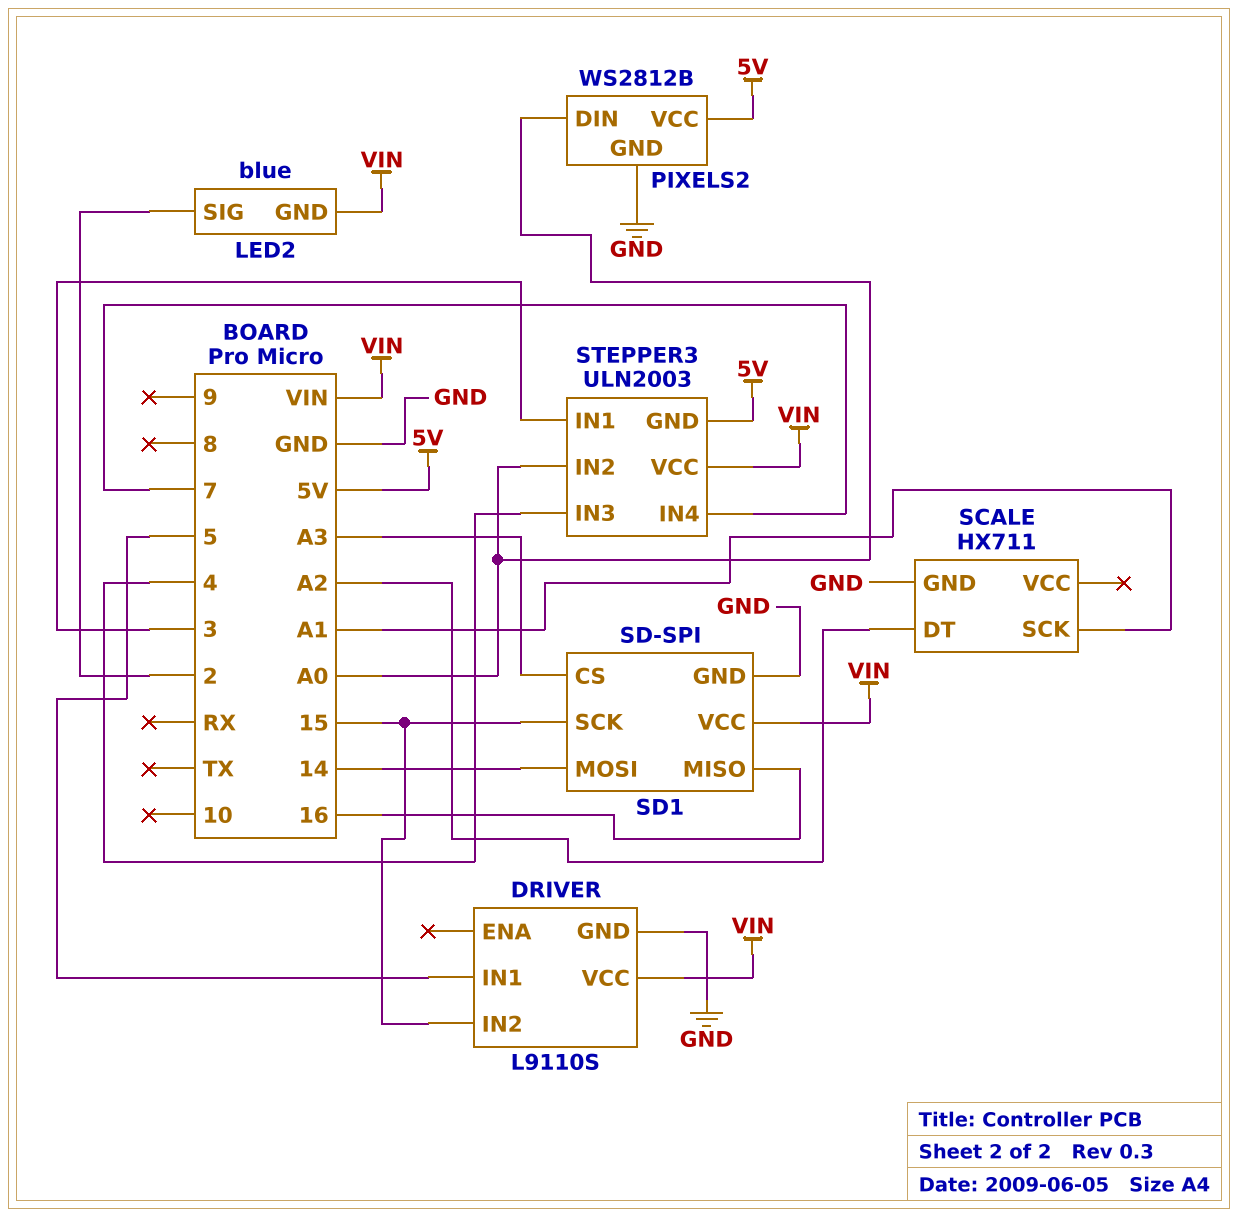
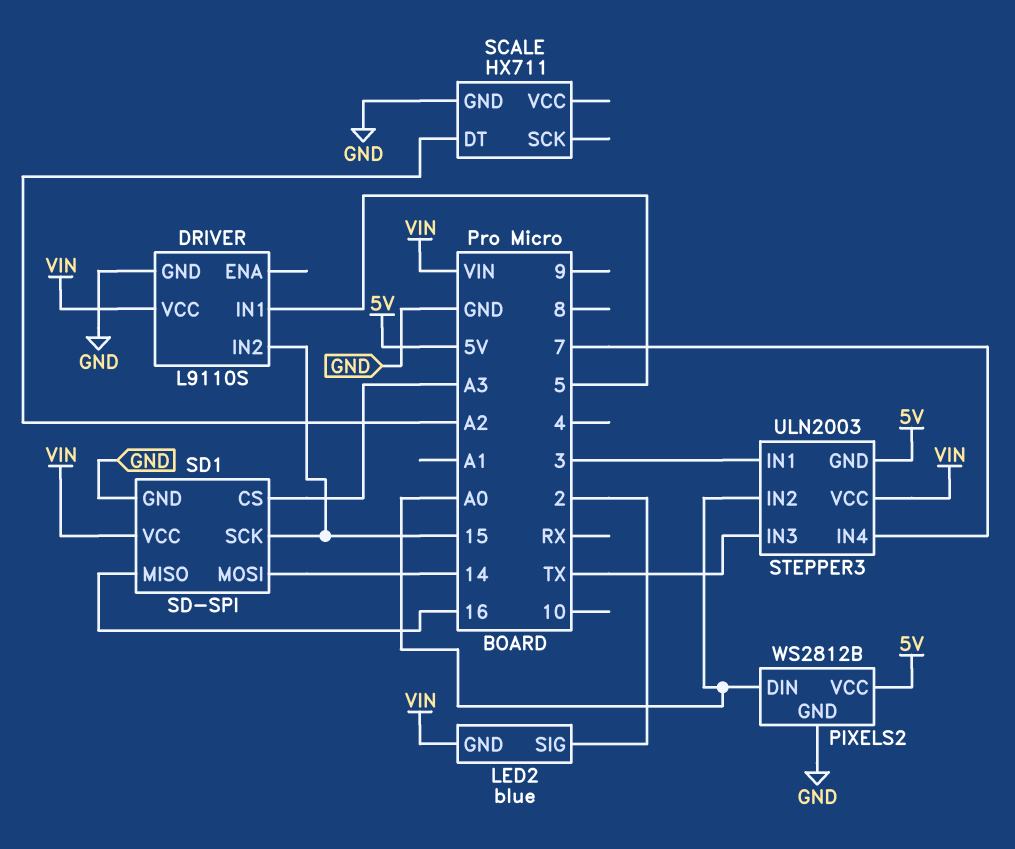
SCALE pin SCK: A1 -> none
STEPPER3 pin IN3: 4 -> TX

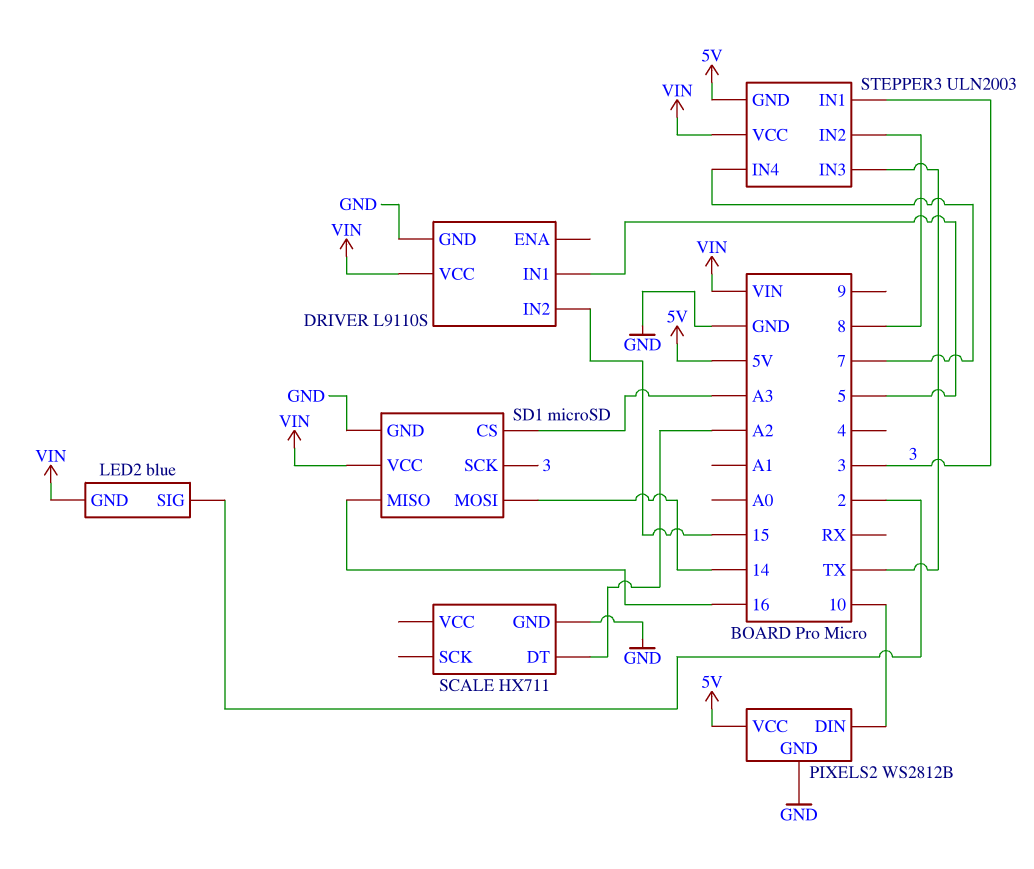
PIXELS2 pin DIN: A0 -> 10
SD1: SD-SPI -> microSD
SD1 pin SCK: 15 -> 3
STEPPER3 pin IN2: A0 -> 8

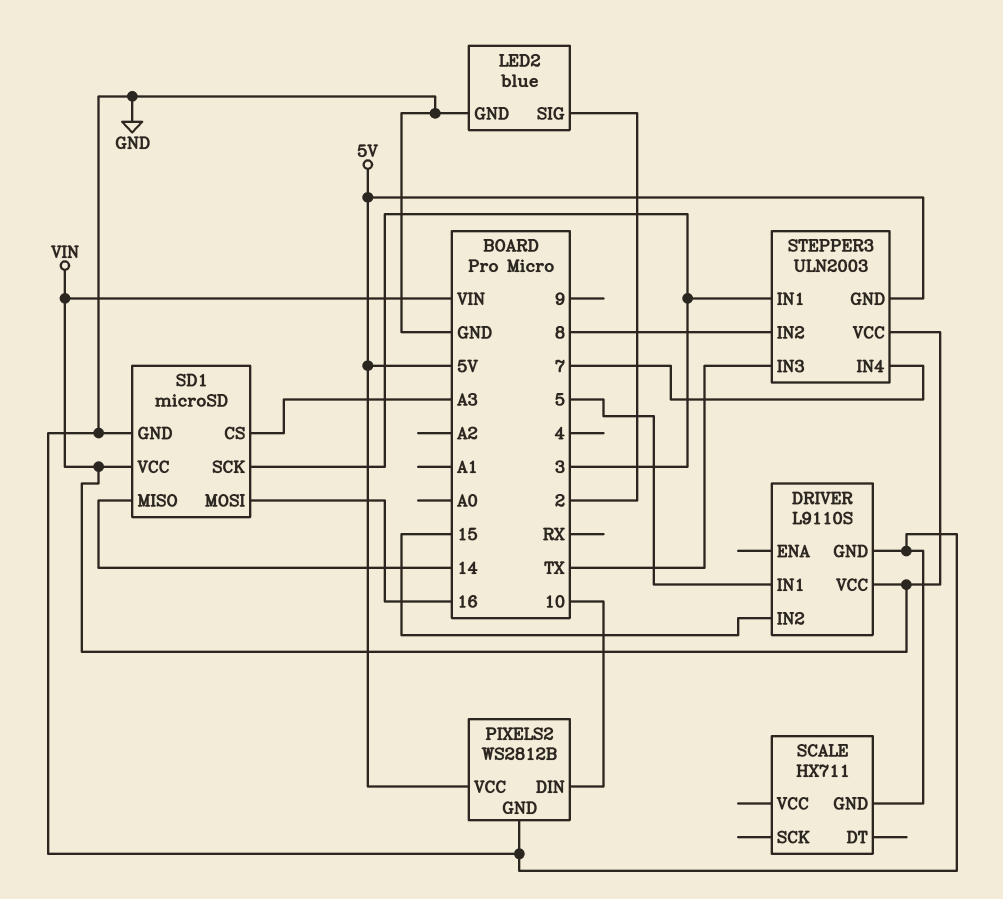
LED2 pin GND: VIN -> GND
SCALE pin DT: A2 -> none
SD1 pin MISO: 16 -> 14
SD1 pin MOSI: 14 -> 16

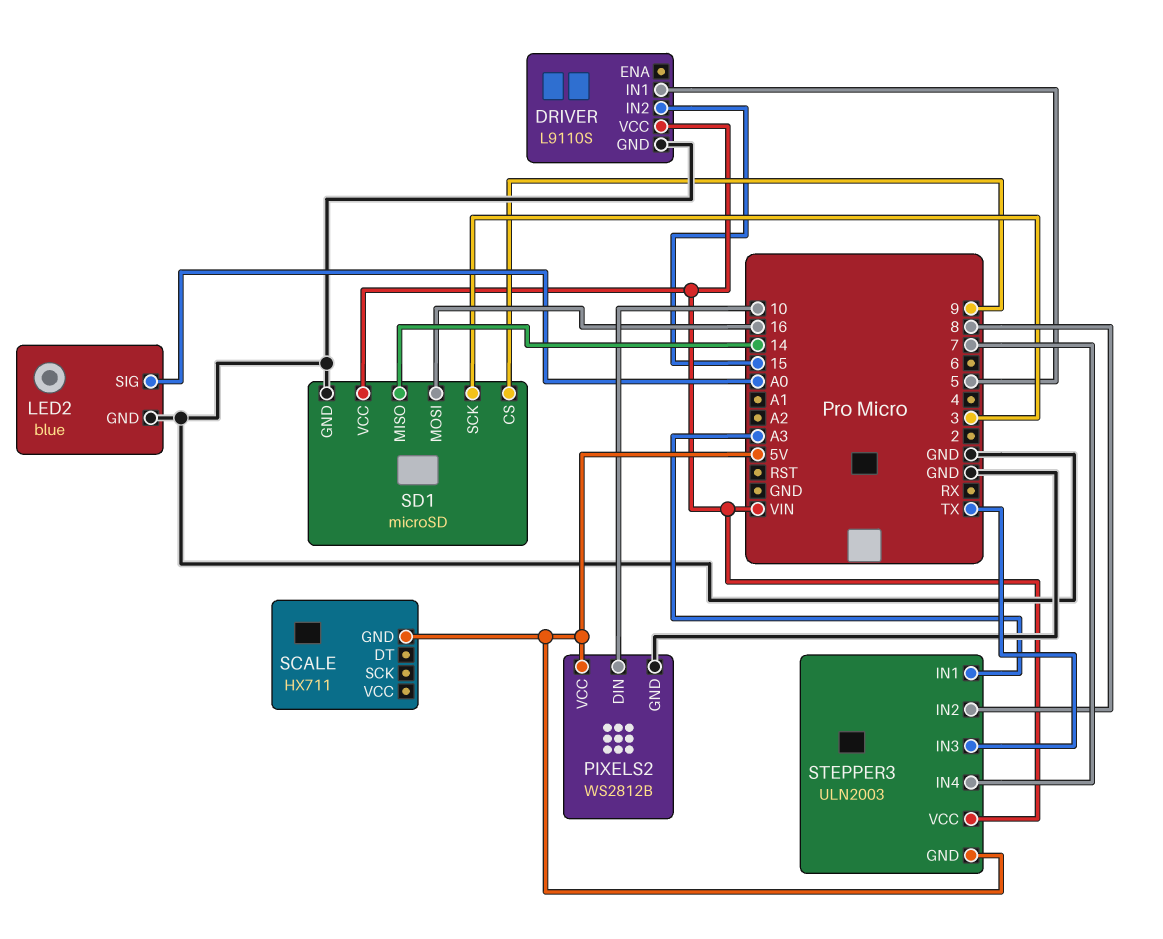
LED2 pin SIG: 2 -> A0
SCALE pin GND: GND -> 5V
SD1 pin CS: A3 -> 9
STEPPER3 pin IN1: 3 -> A3

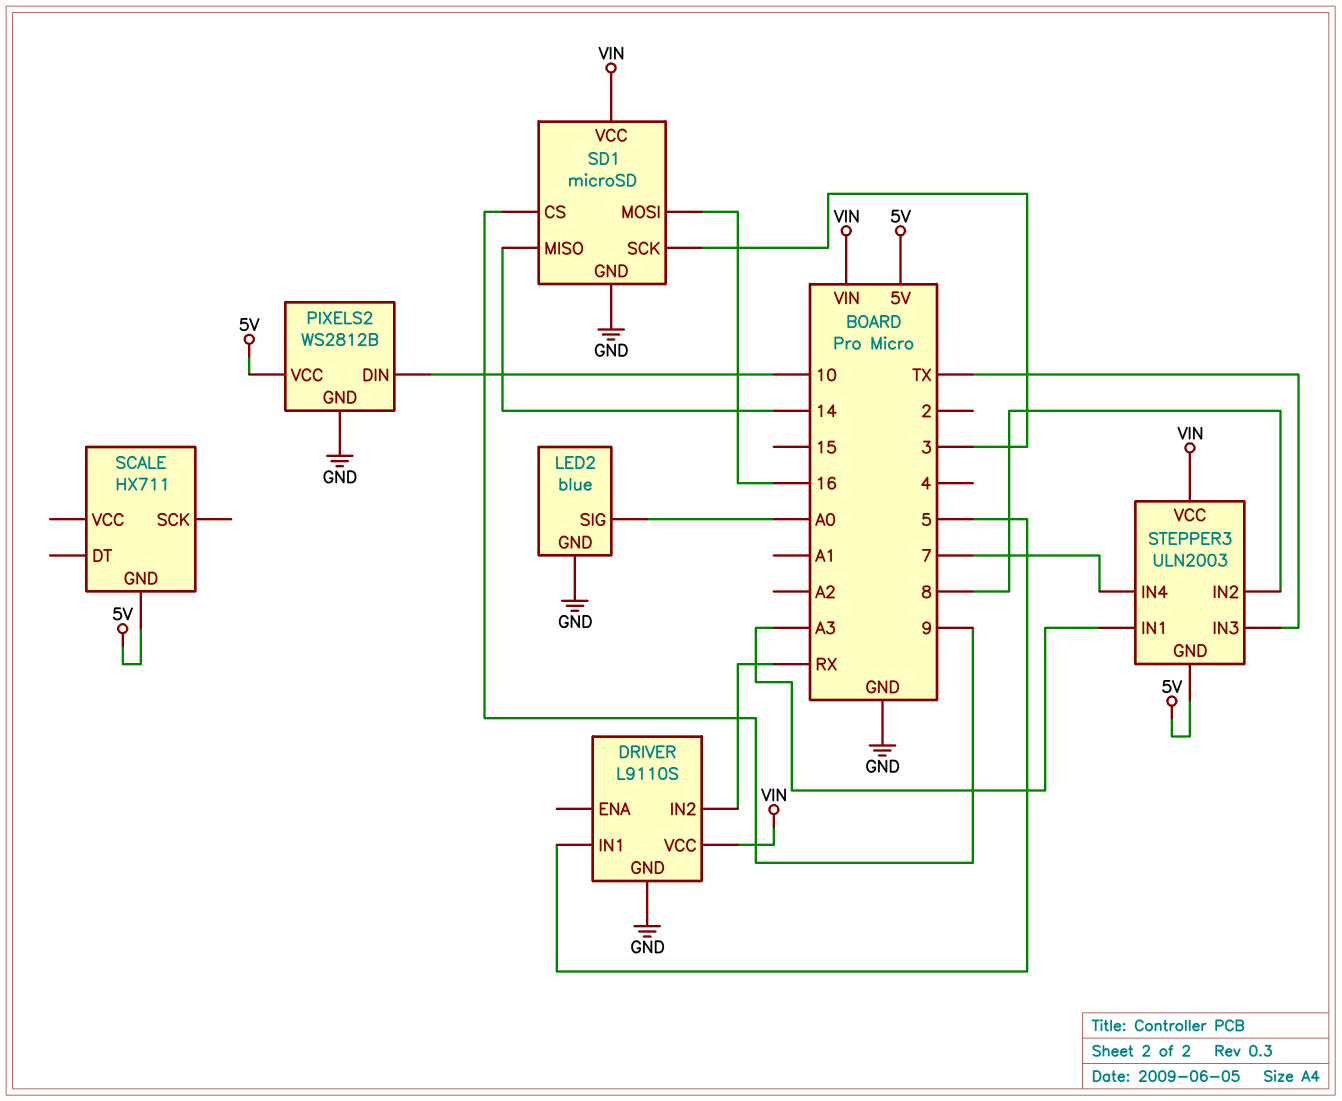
DRIVER pin IN2: 15 -> RX

